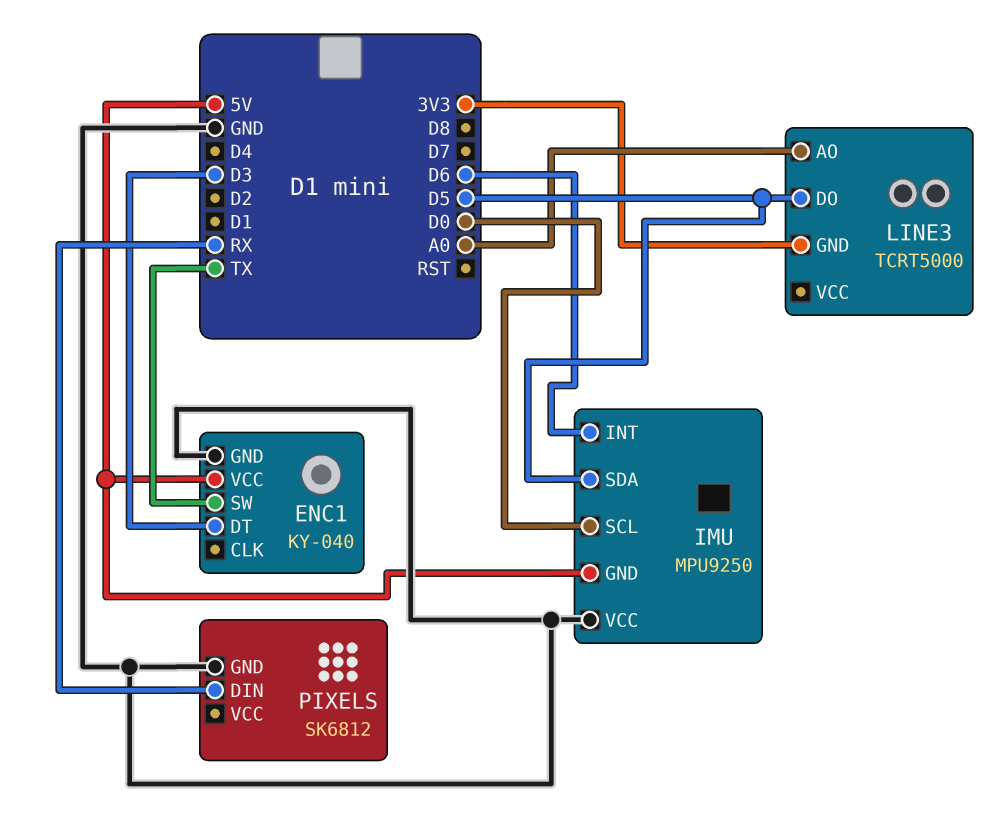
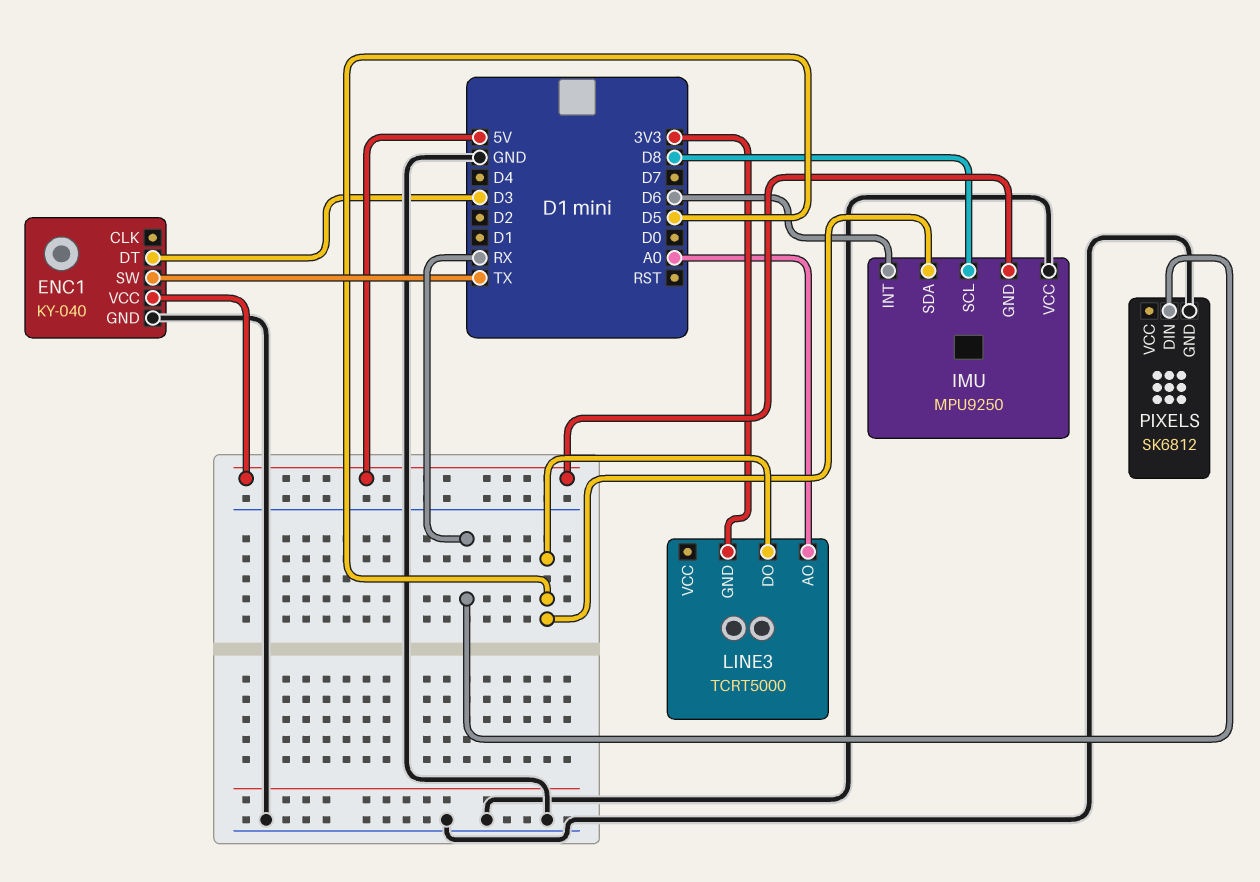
IMU pin SCL: D0 -> D8

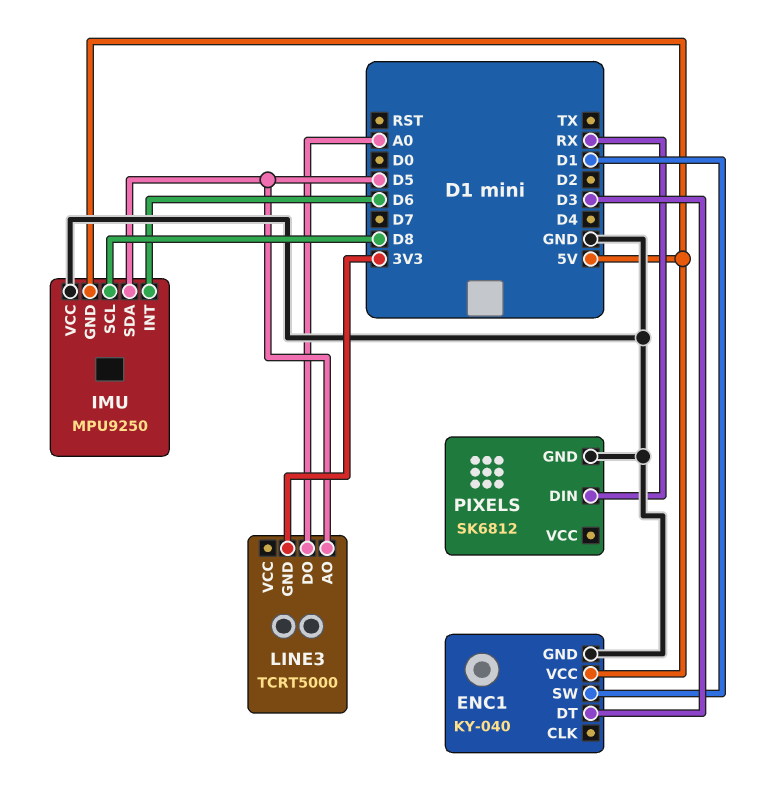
ENC1 pin SW: TX -> D1
LINE3 pin AO: A0 -> D5
LINE3 pin DO: D5 -> A0

